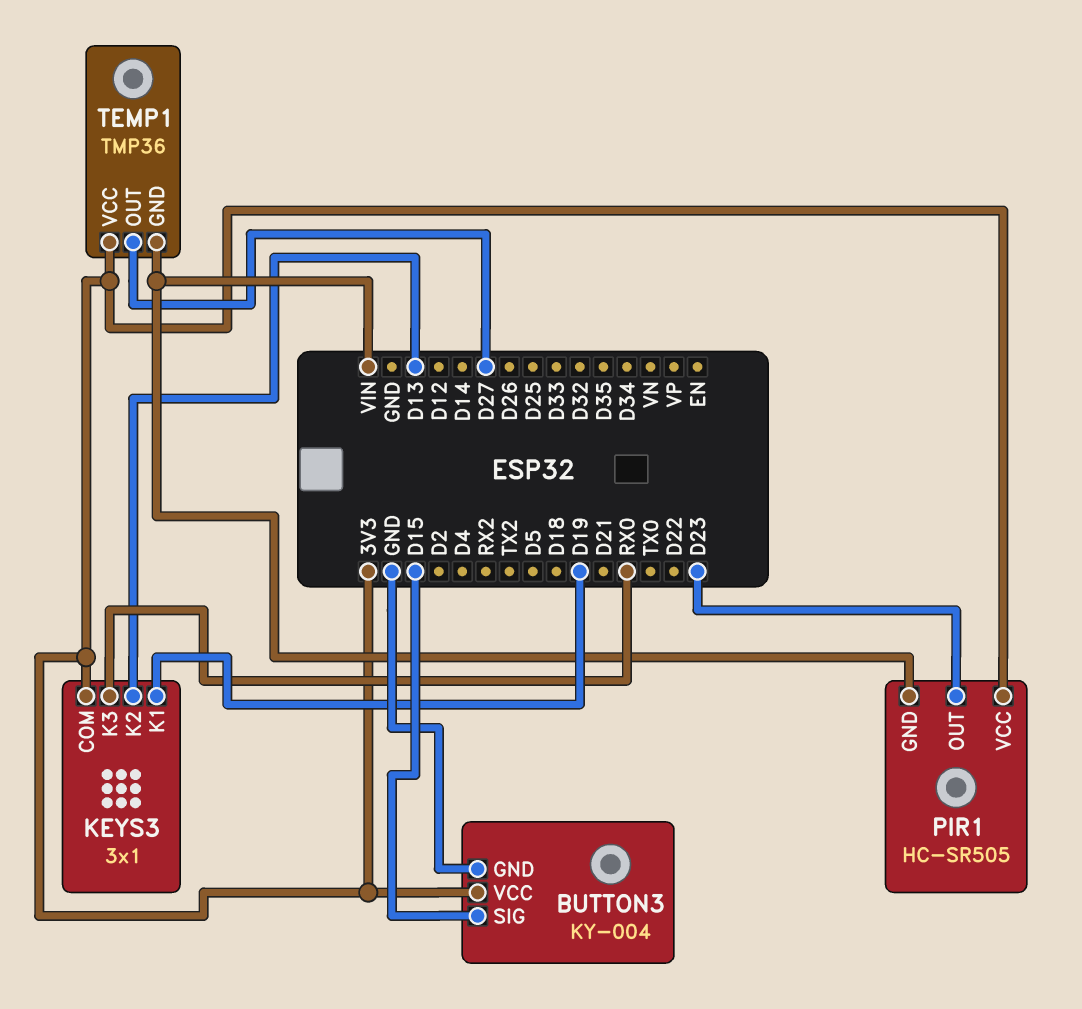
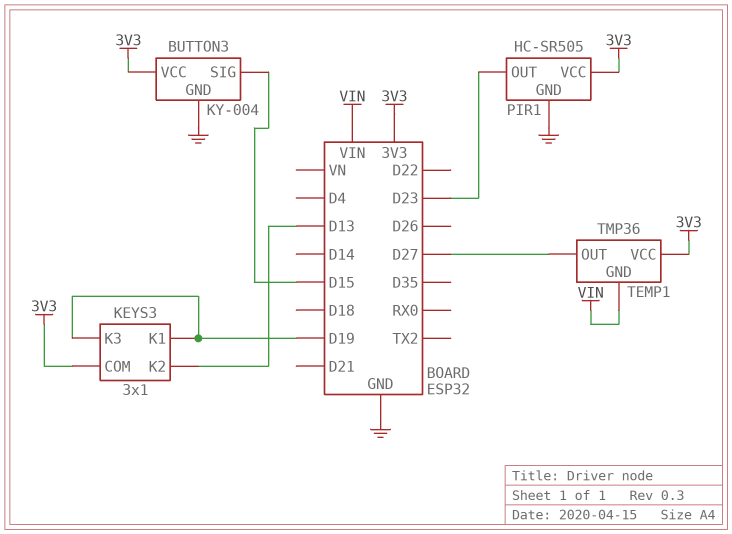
KEYS3 pin K3: RX0 -> D19
PIR1 pin GND: VIN -> GND

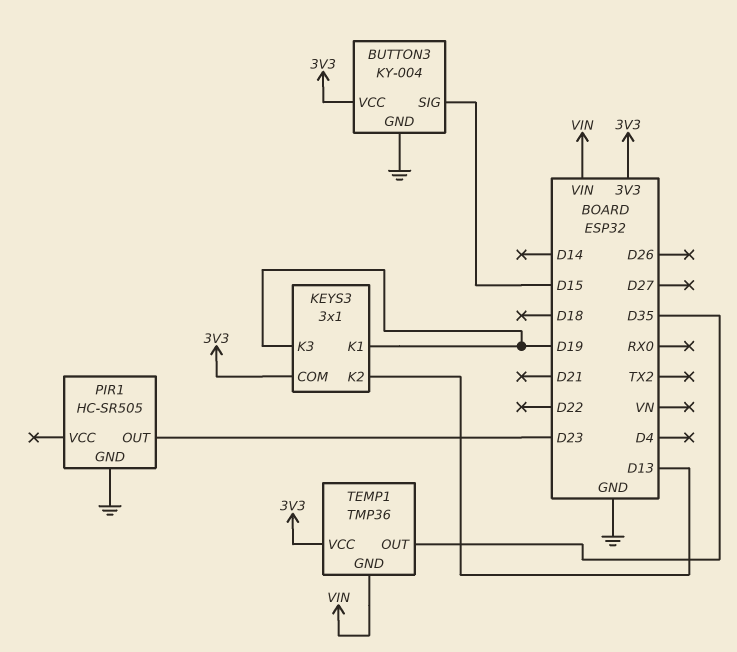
PIR1 pin VCC: 3V3 -> none
TEMP1 pin OUT: D27 -> D35

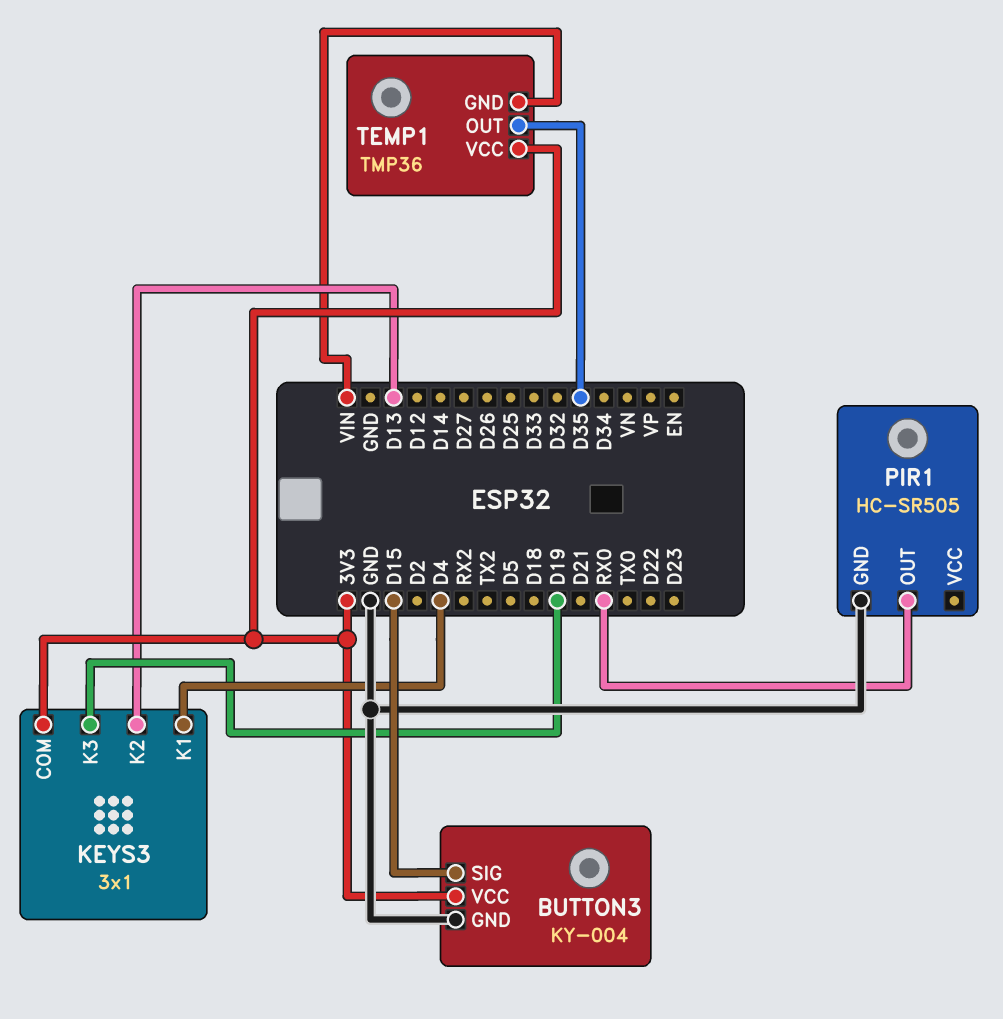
KEYS3 pin K1: D19 -> D4
PIR1 pin OUT: D23 -> RX0

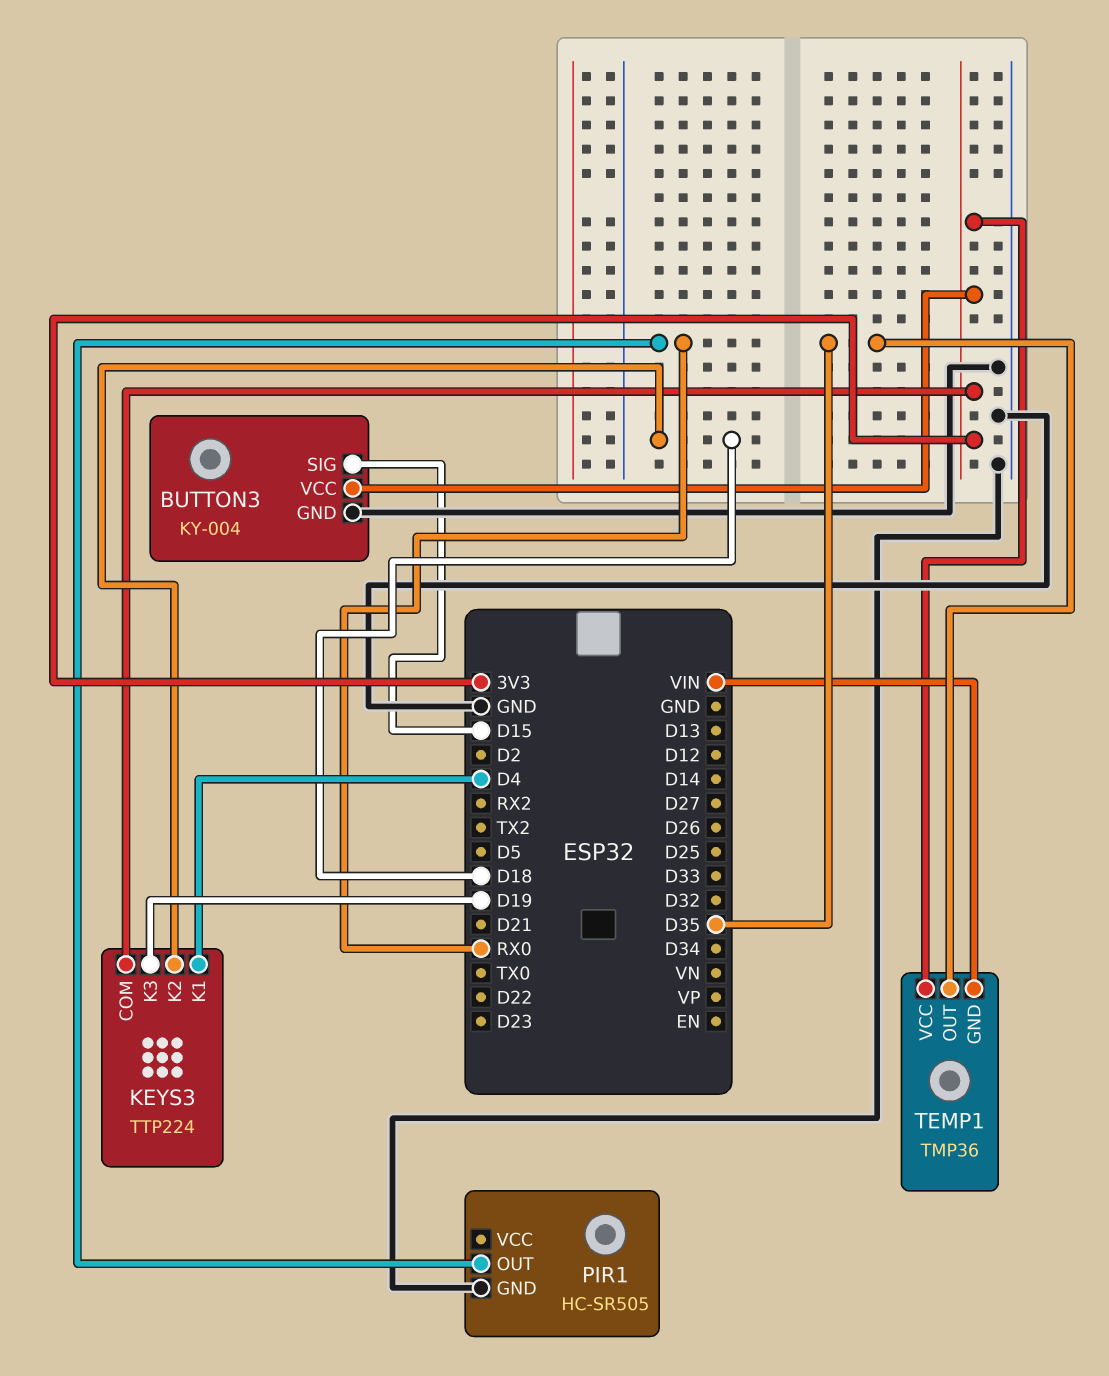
KEYS3: 3x1 -> TTP224
KEYS3 pin K2: D13 -> D18

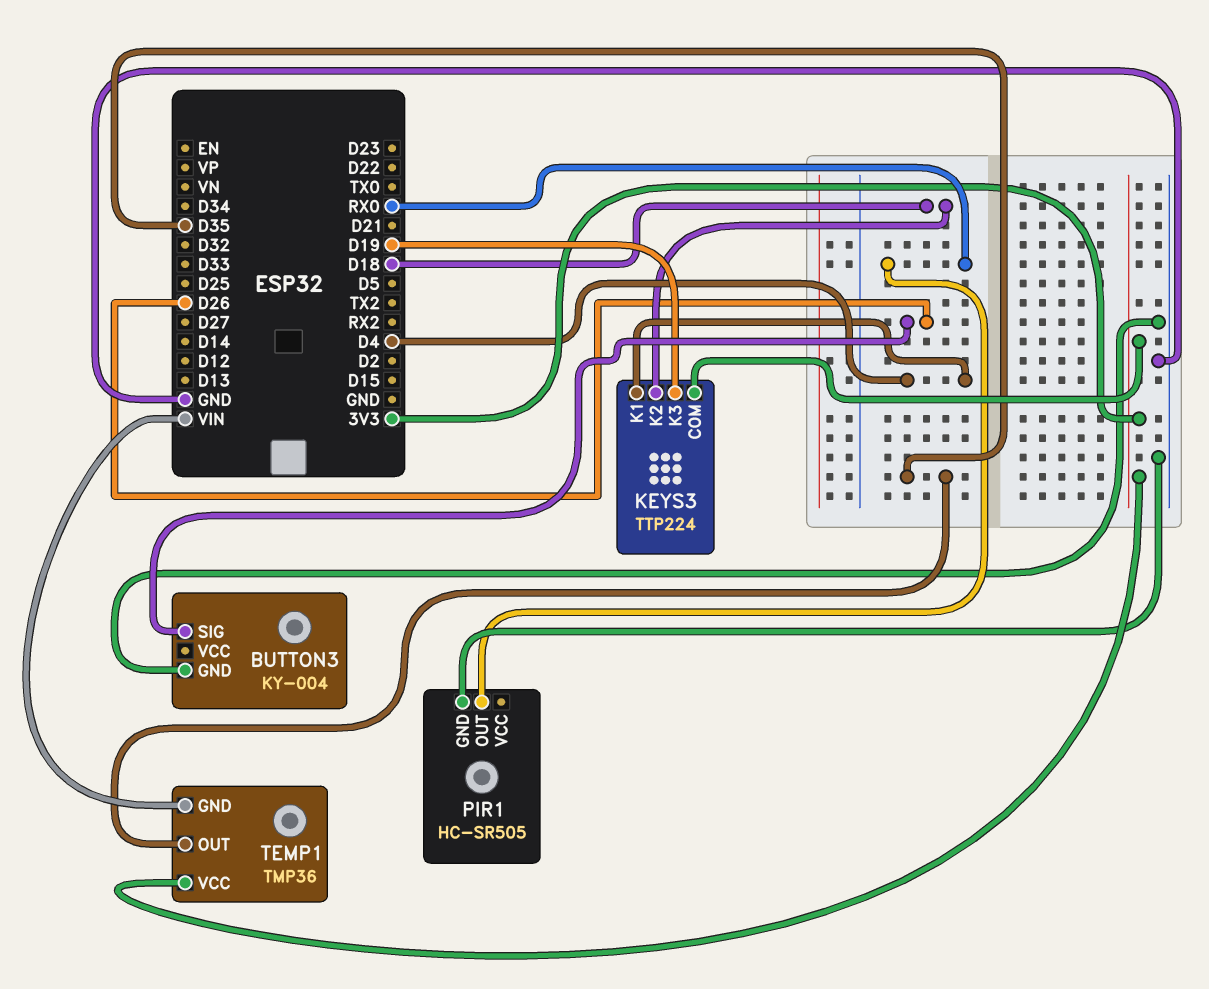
BUTTON3 pin SIG: D15 -> D26
BUTTON3 pin VCC: 3V3 -> none

